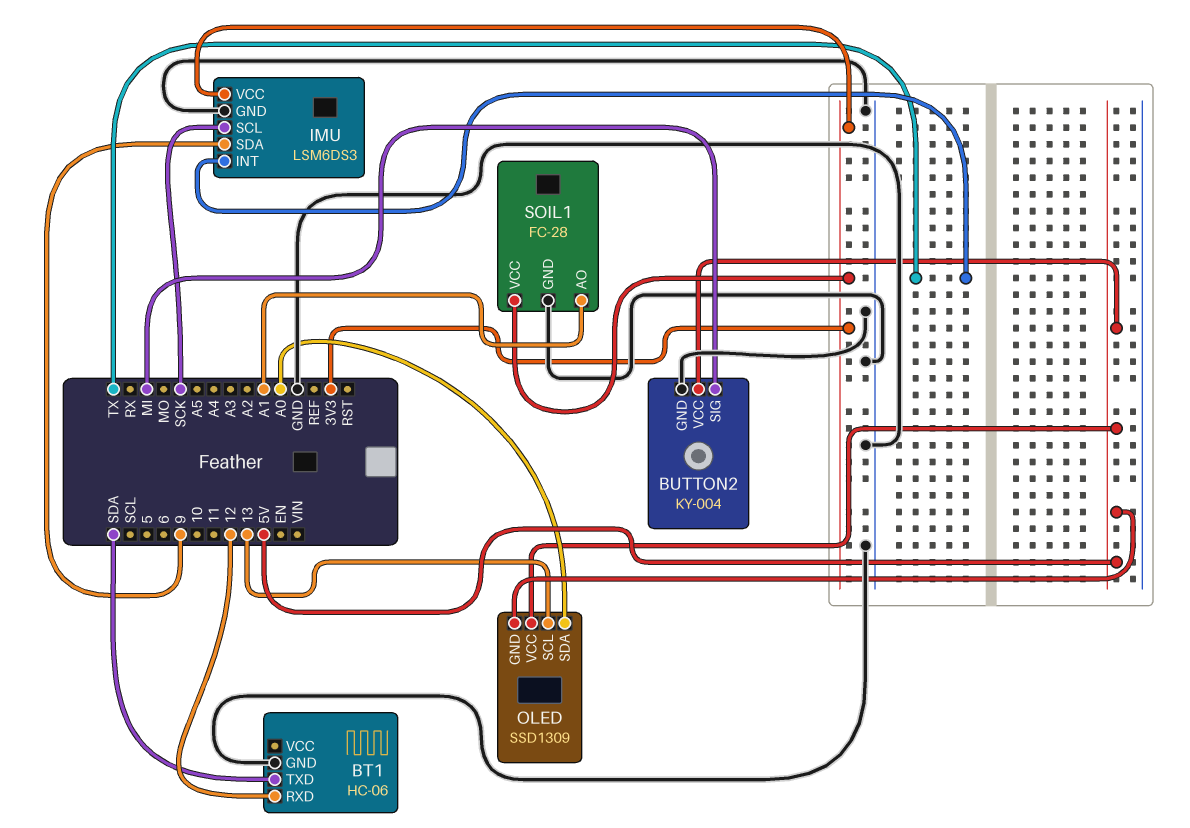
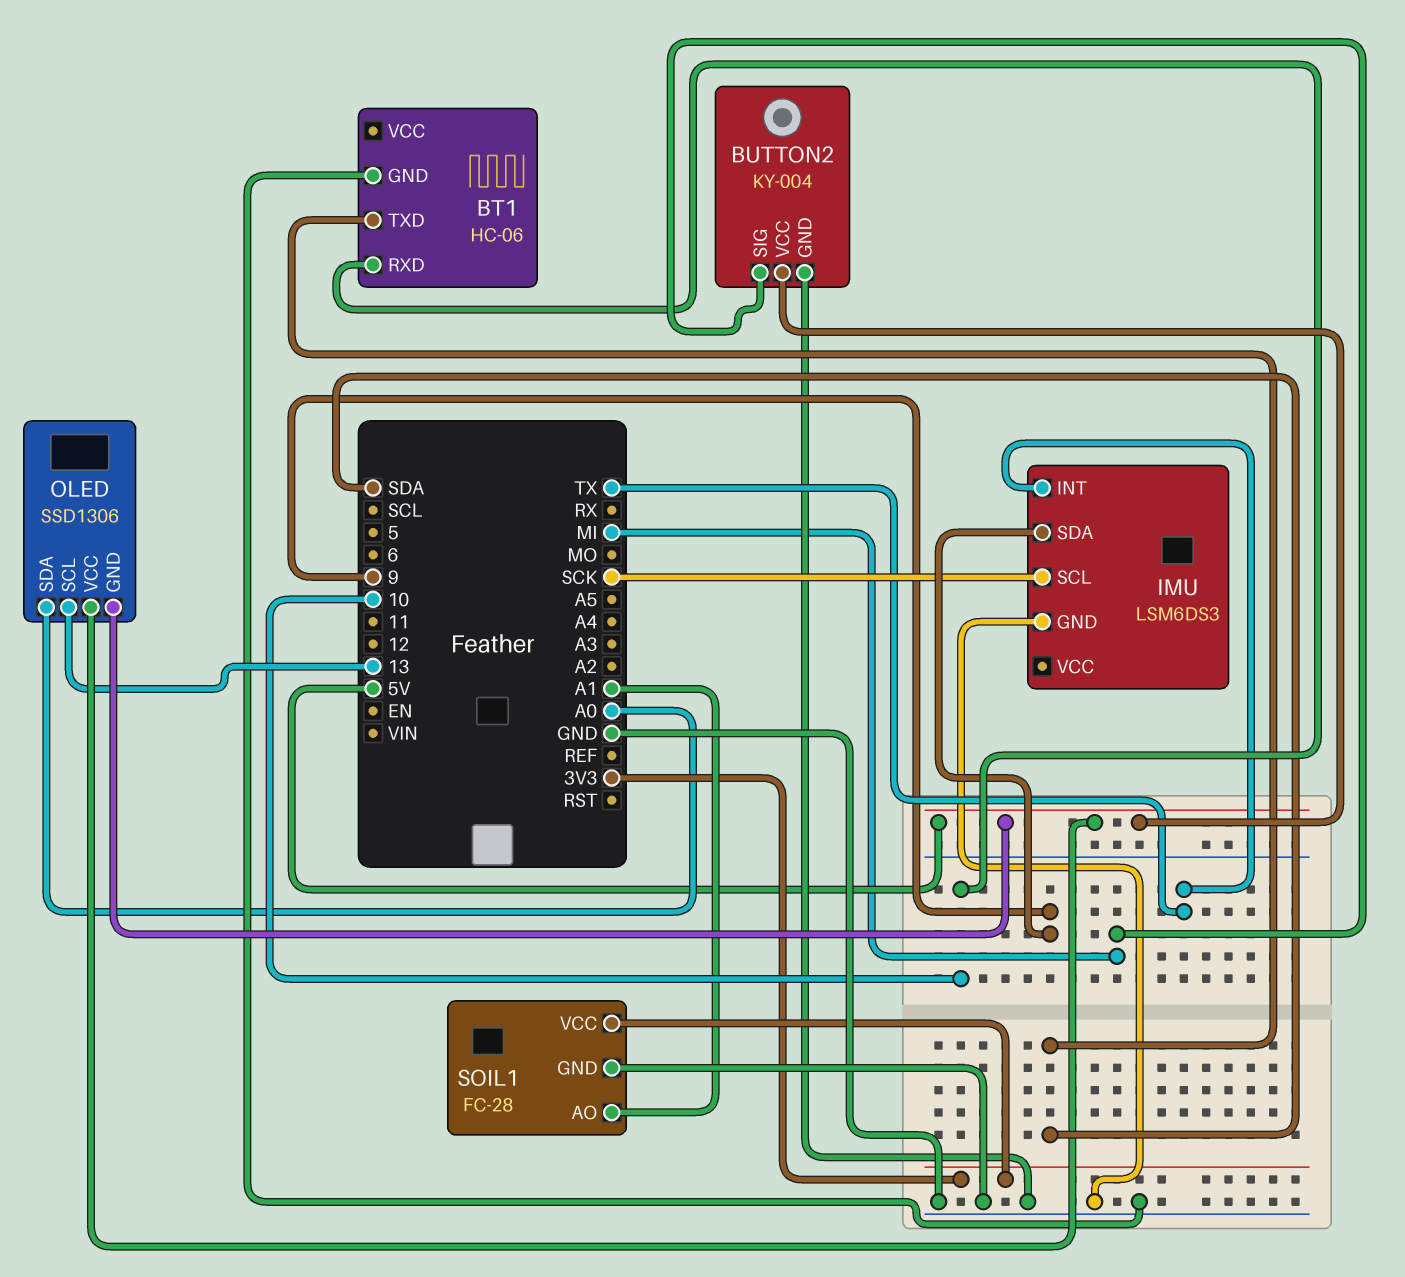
BT1 pin RXD: 12 -> 10
IMU pin VCC: 3V3 -> none
OLED: SSD1309 -> SSD1306

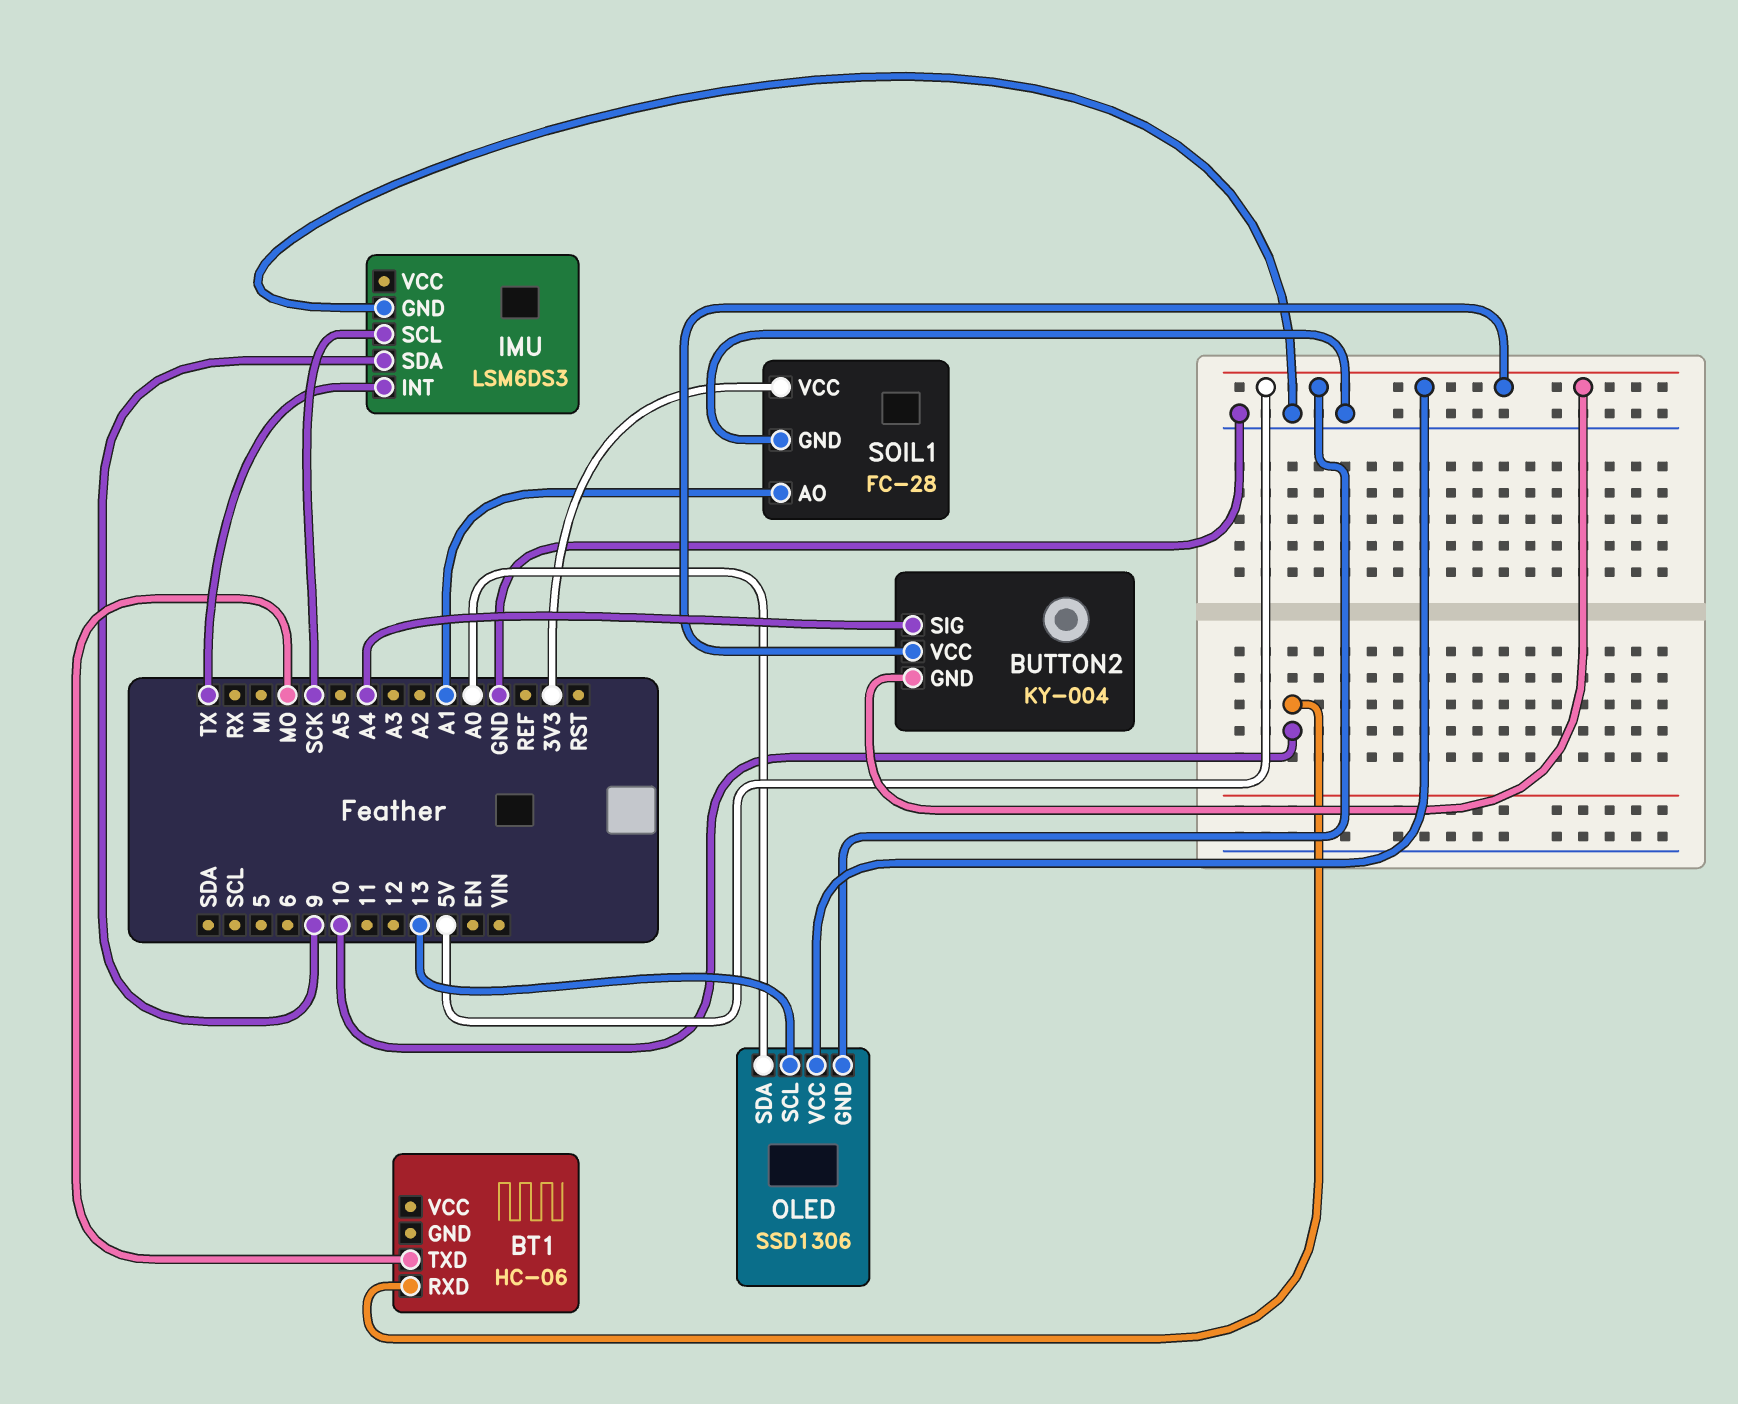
BT1 pin GND: GND -> none
BT1 pin TXD: SDA -> MO
BUTTON2 pin GND: GND -> 5V
BUTTON2 pin SIG: MI -> A4

